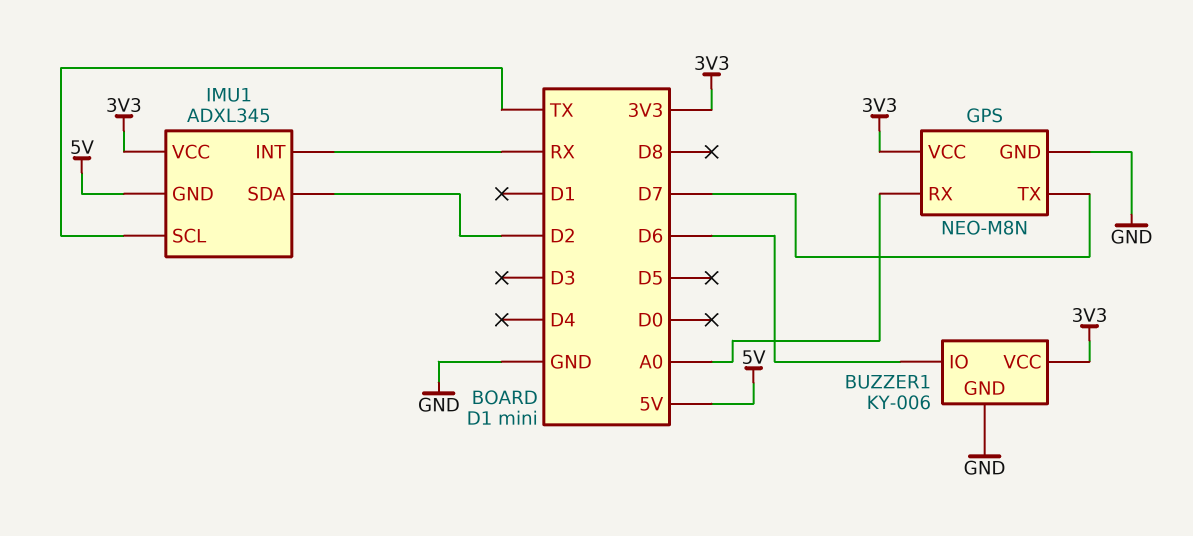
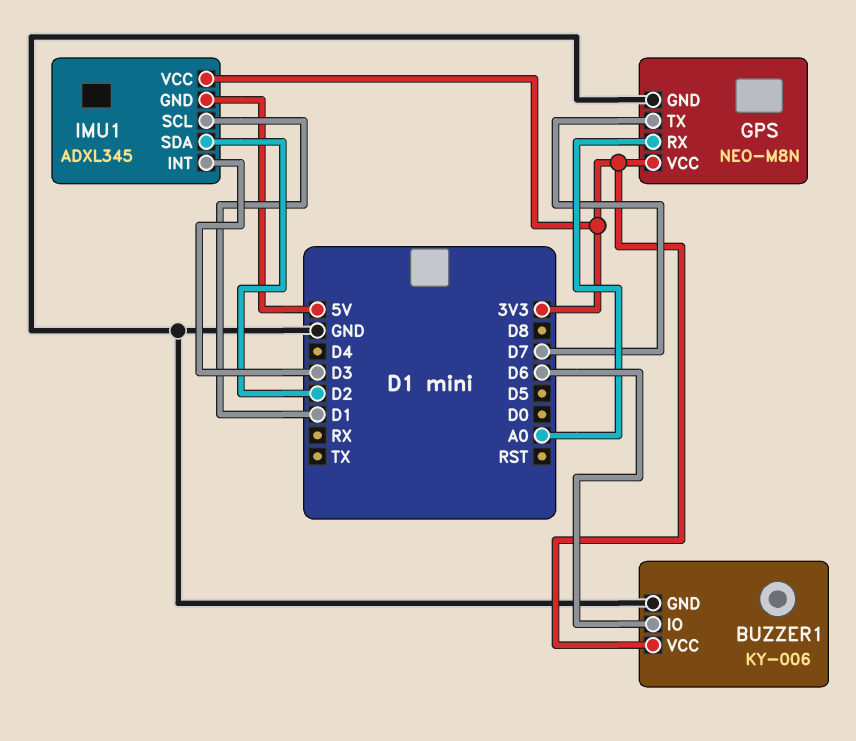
IMU1 pin INT: RX -> D3
IMU1 pin SCL: TX -> D1

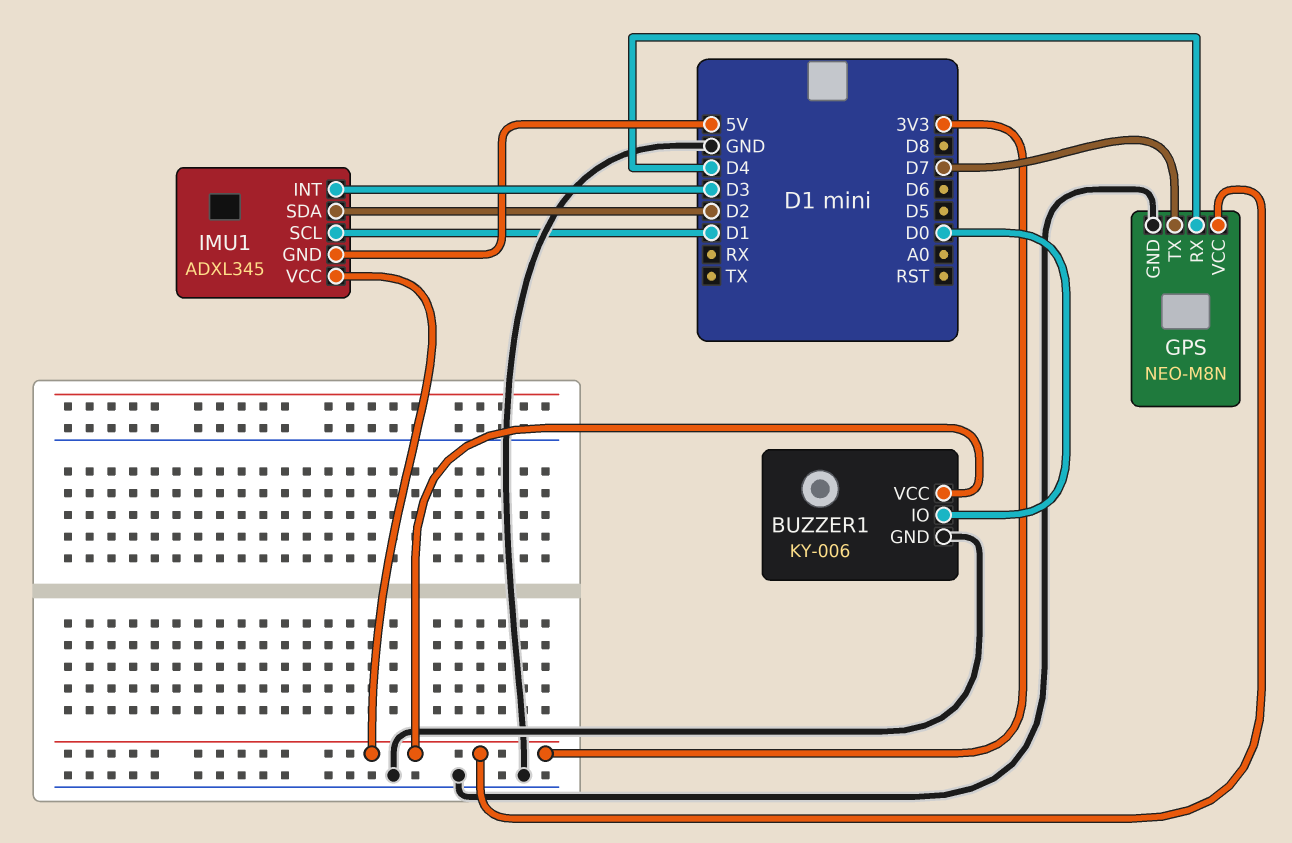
BUZZER1 pin IO: D6 -> D0
GPS pin RX: A0 -> D4

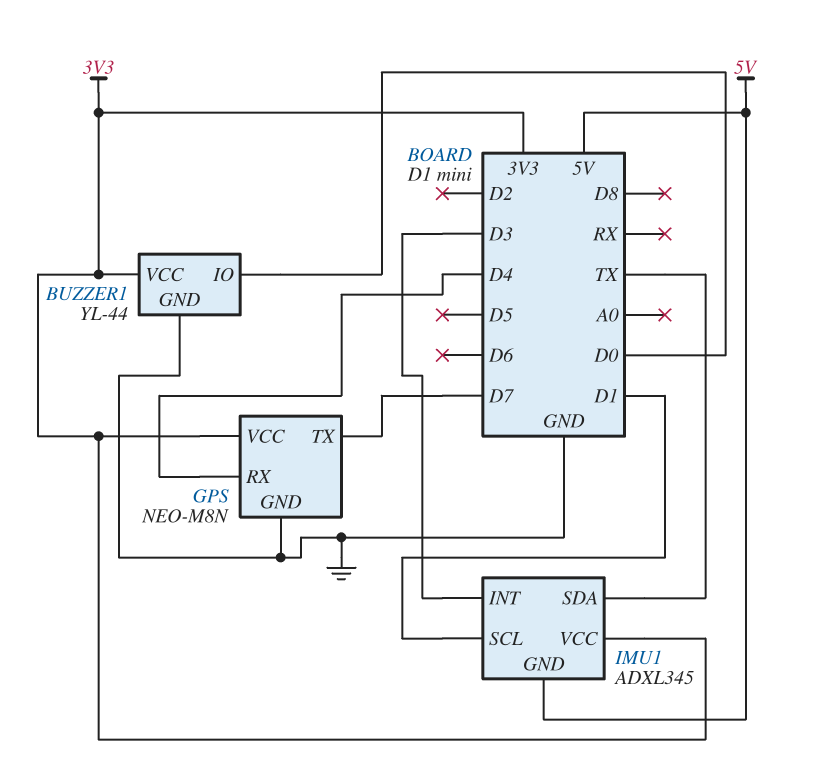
BUZZER1: KY-006 -> YL-44
IMU1 pin SDA: D2 -> TX

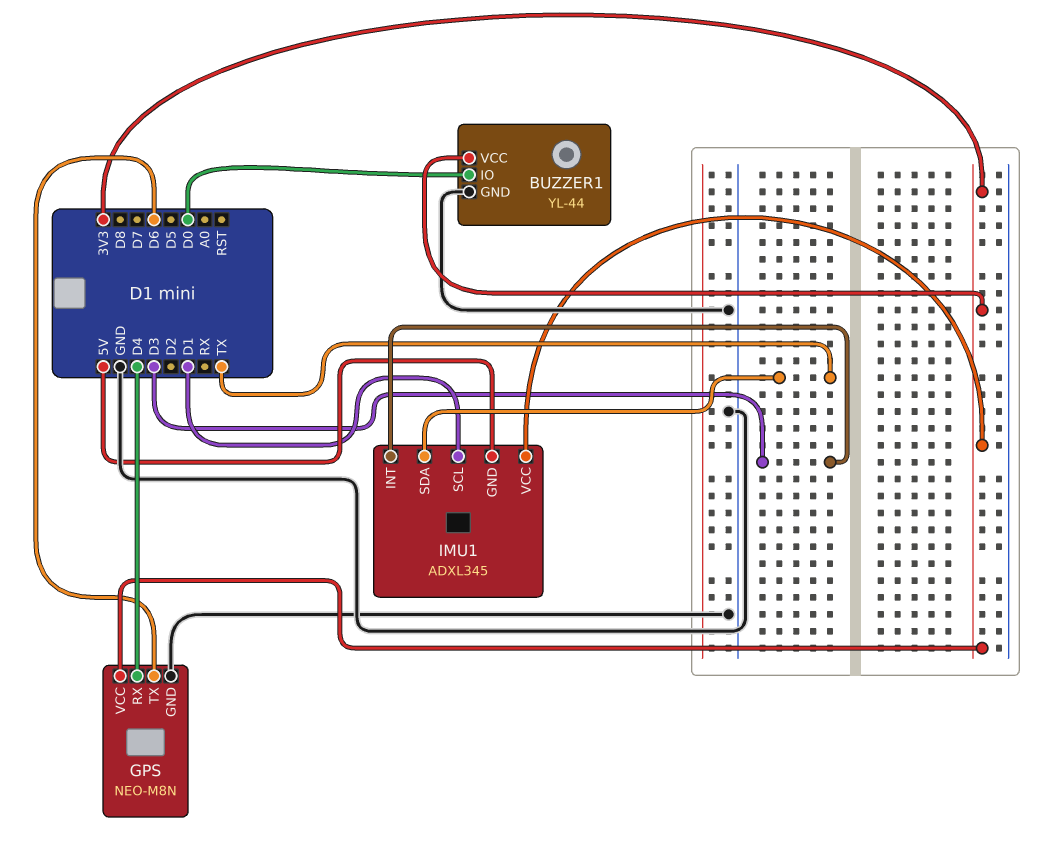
GPS pin TX: D7 -> D6

